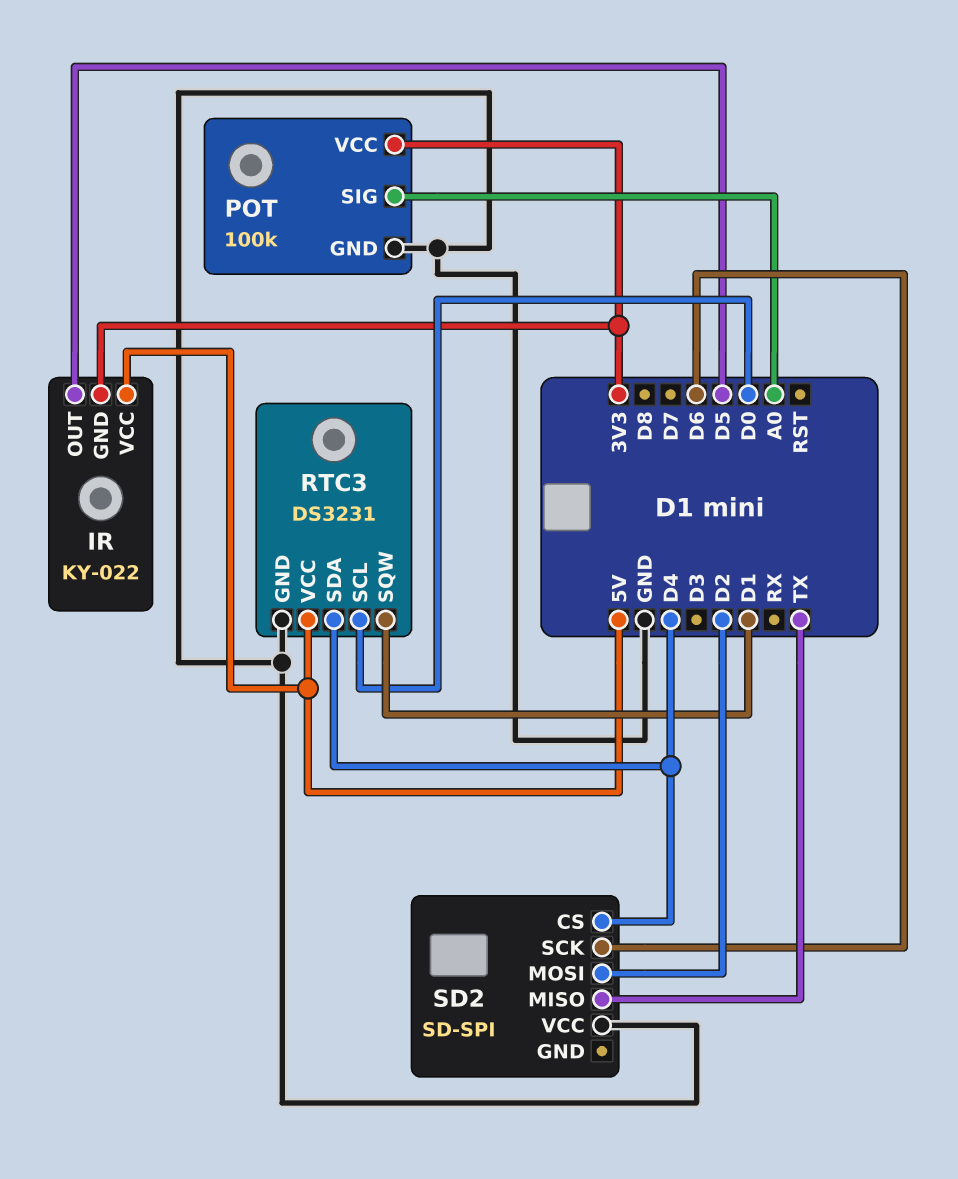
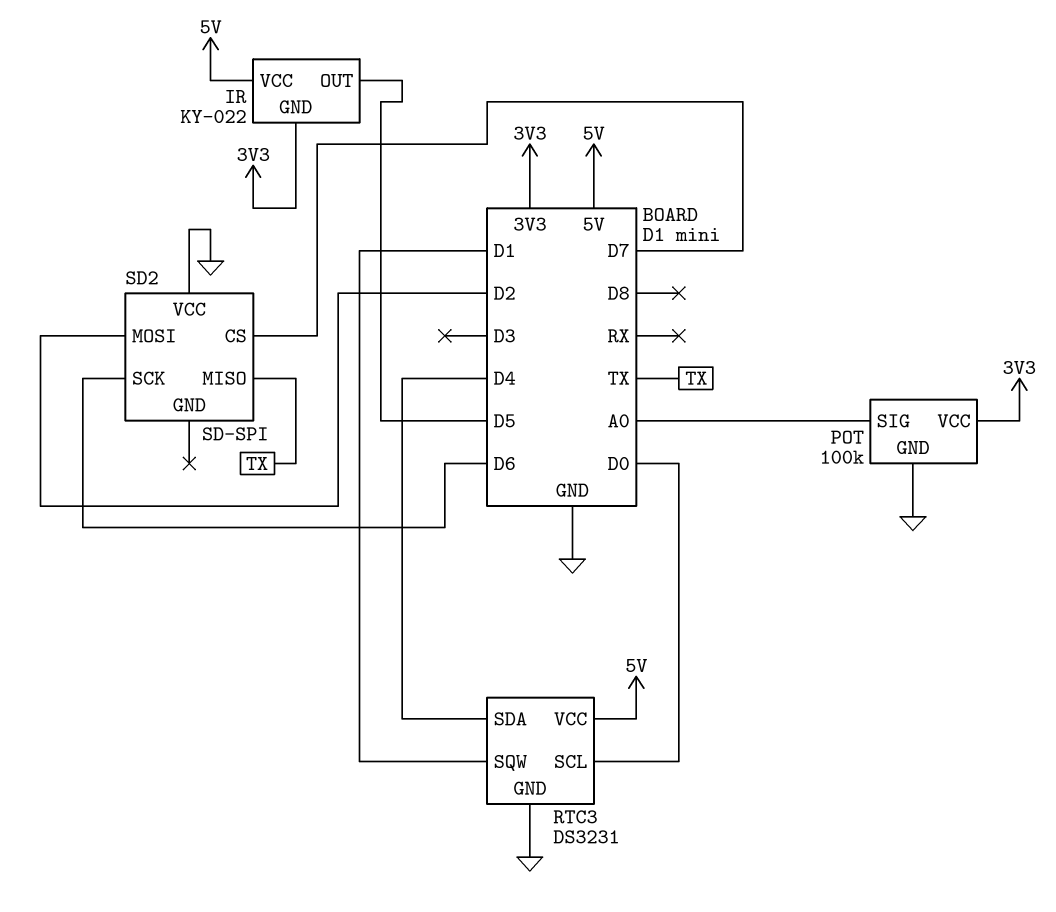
SD2 pin CS: D4 -> D7

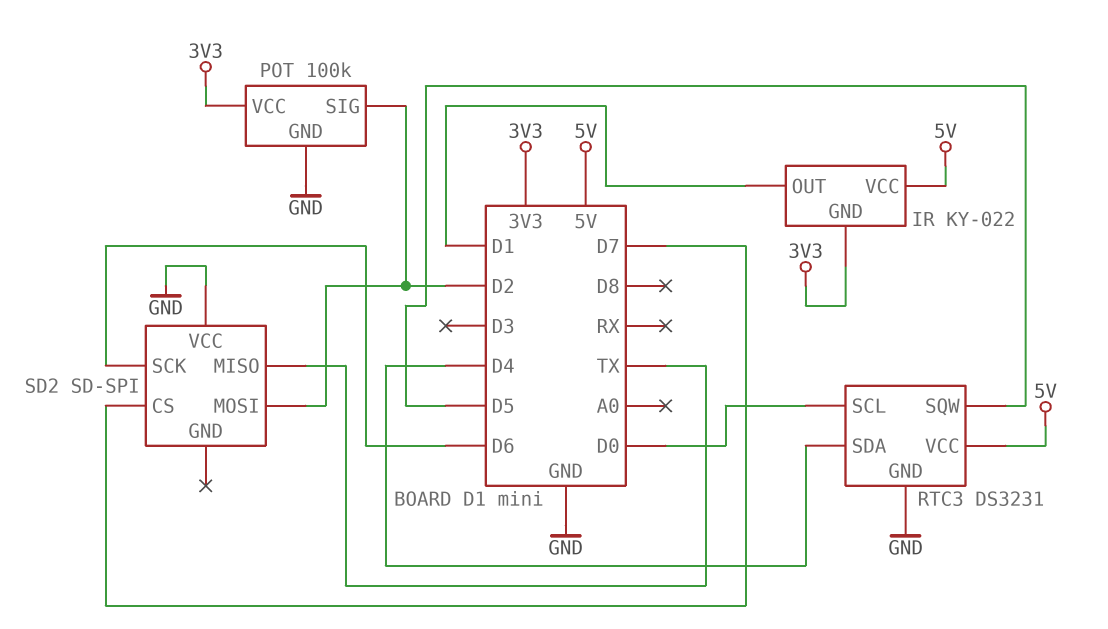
IR pin OUT: D5 -> D1
POT pin SIG: A0 -> D2
RTC3 pin SQW: D1 -> D5

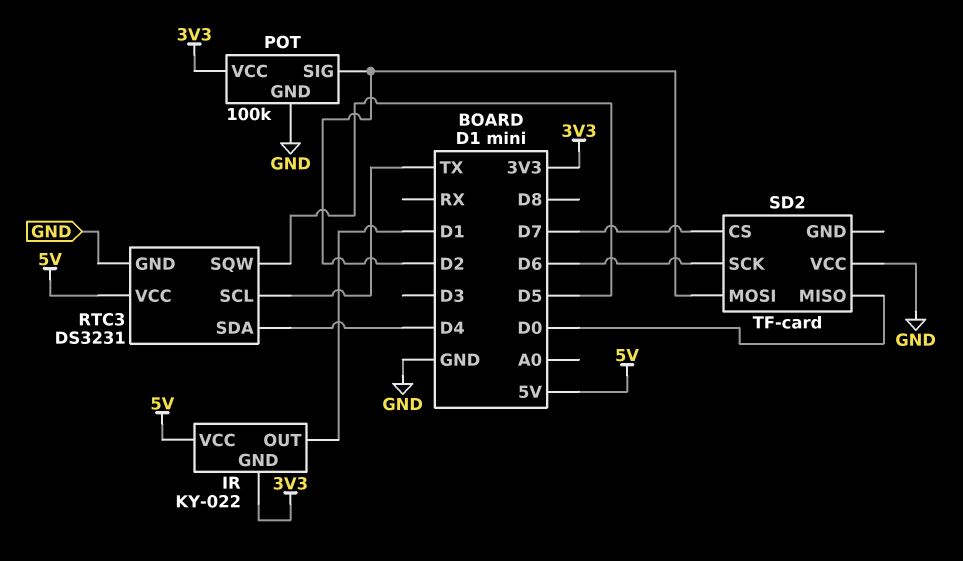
RTC3 pin SCL: D0 -> TX
SD2: SD-SPI -> TF-card
SD2 pin MISO: TX -> D0

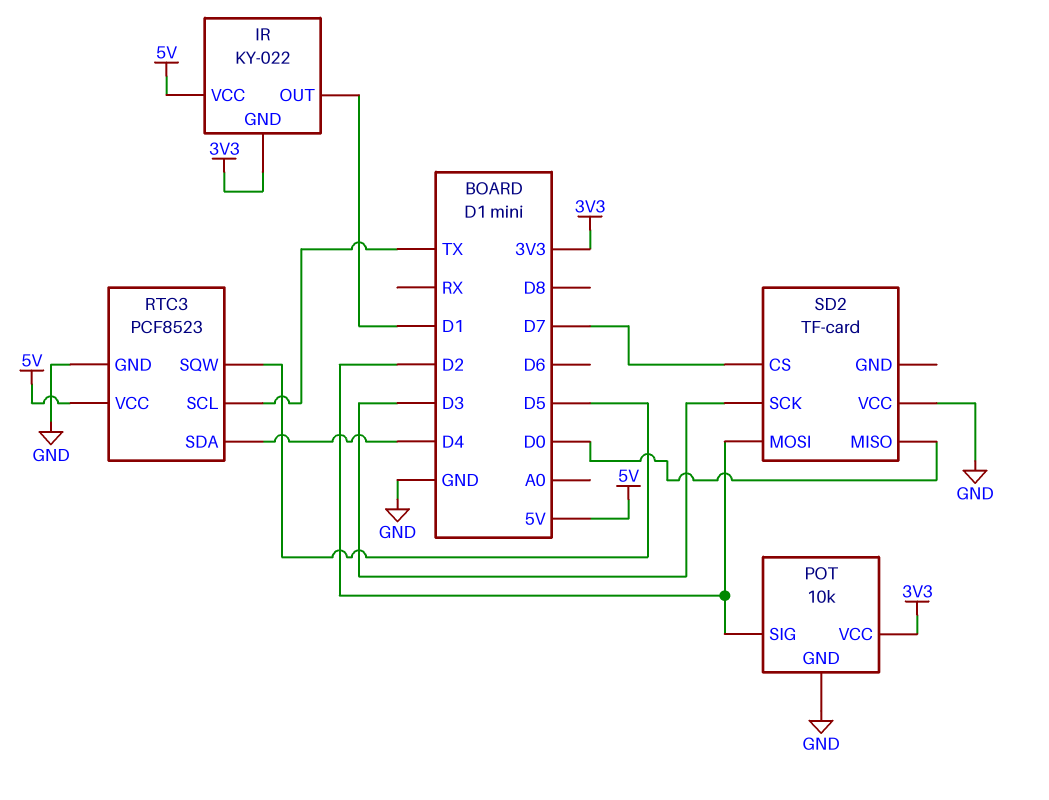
POT: 100k -> 10k
RTC3: DS3231 -> PCF8523
SD2 pin SCK: D6 -> D3

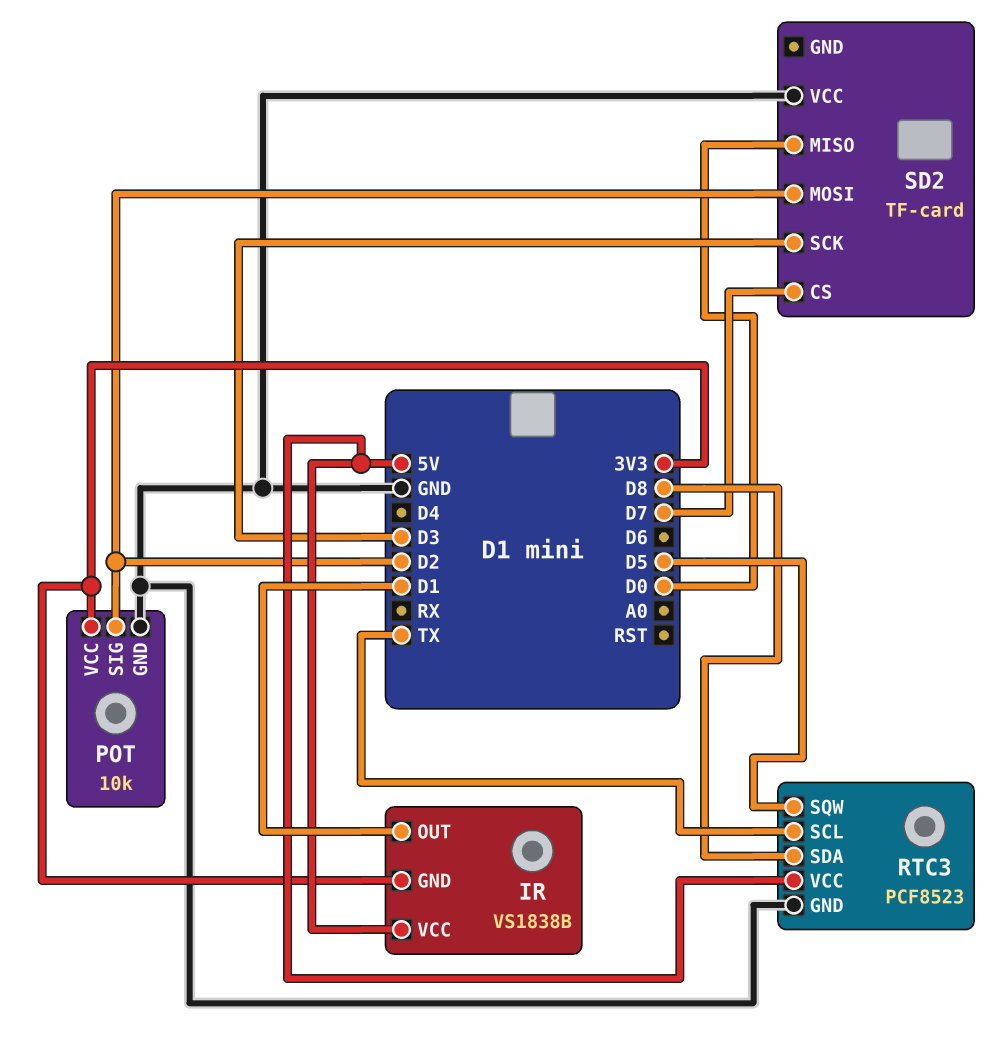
IR: KY-022 -> VS1838B
RTC3 pin SDA: D4 -> D8

